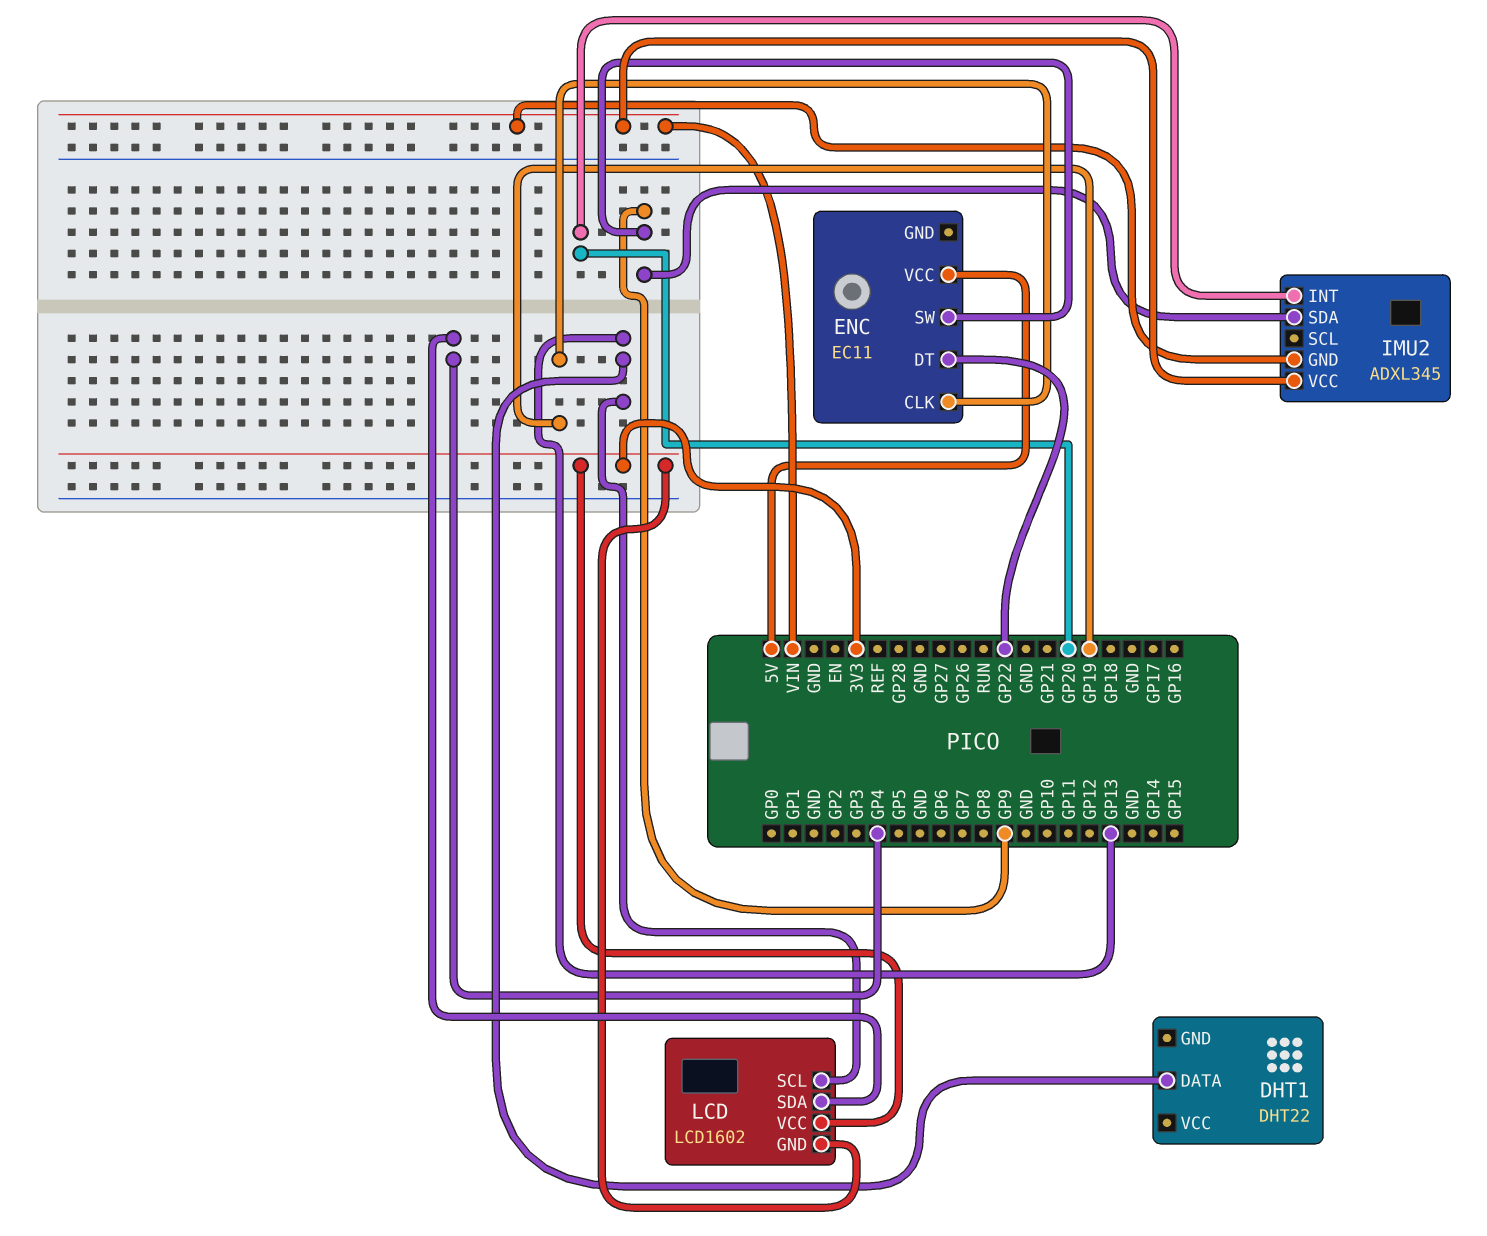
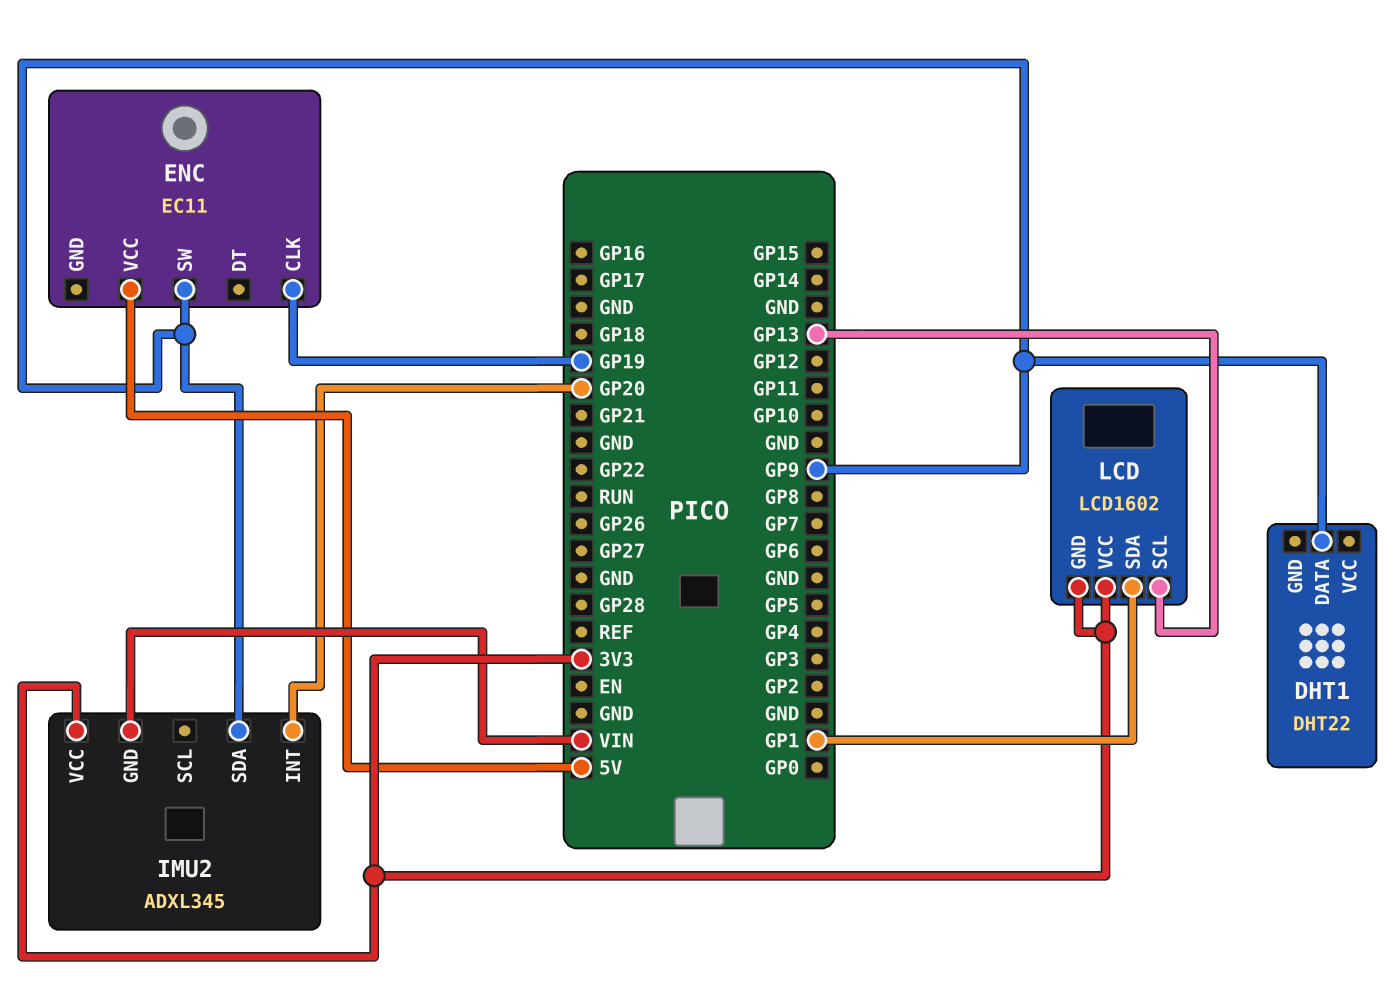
DHT1 pin DATA: GP13 -> GP9
ENC pin DT: GP22 -> none
IMU2 pin VCC: VIN -> 3V3
LCD pin SDA: GP4 -> GP1

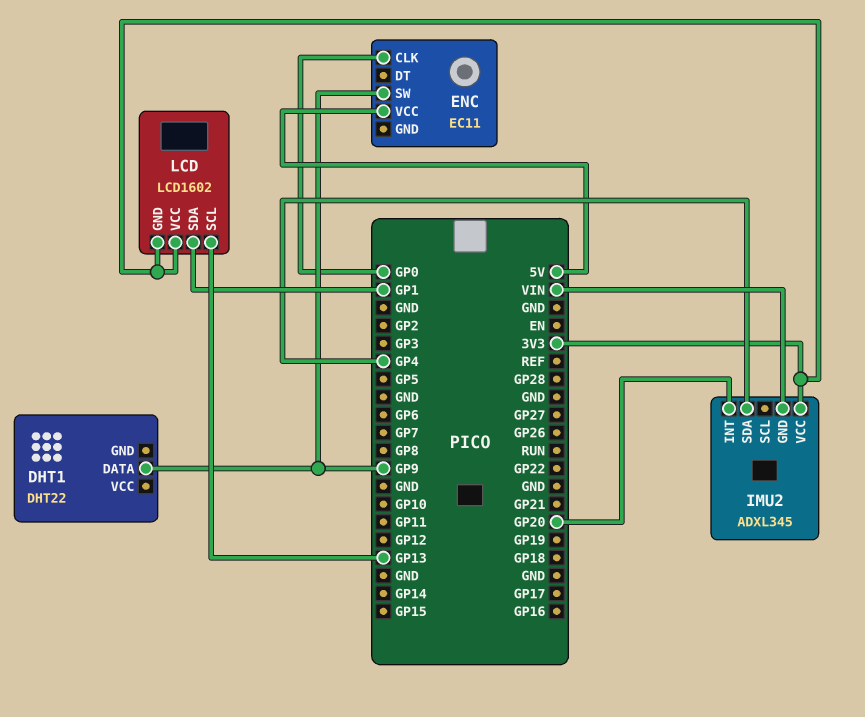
ENC pin CLK: GP19 -> GP0
IMU2 pin SDA: GP9 -> GP4

